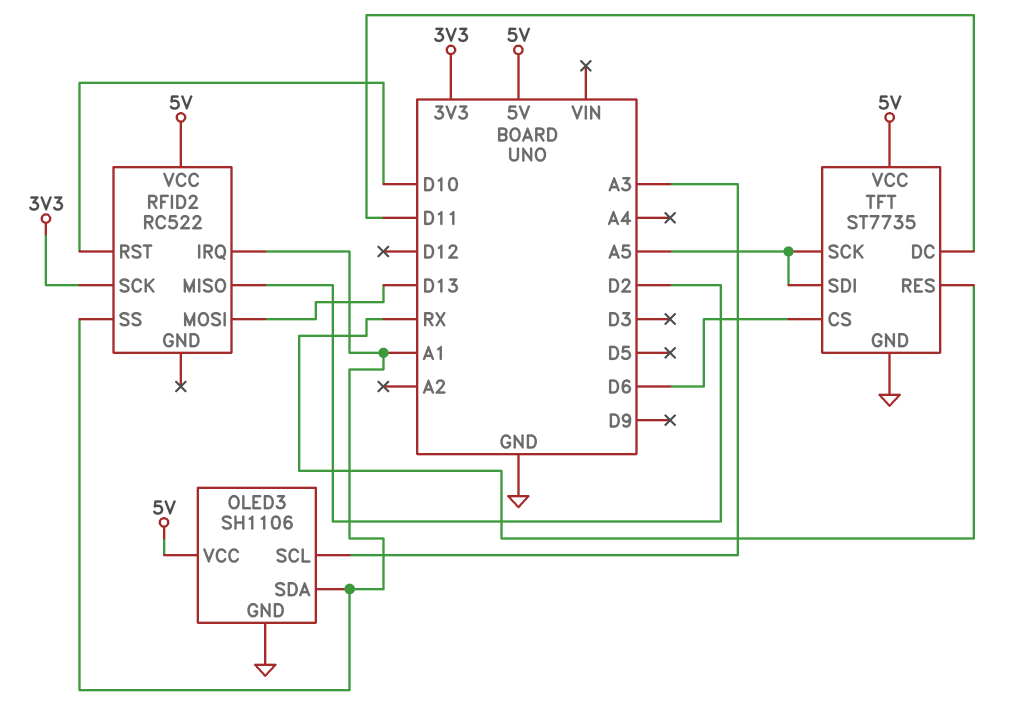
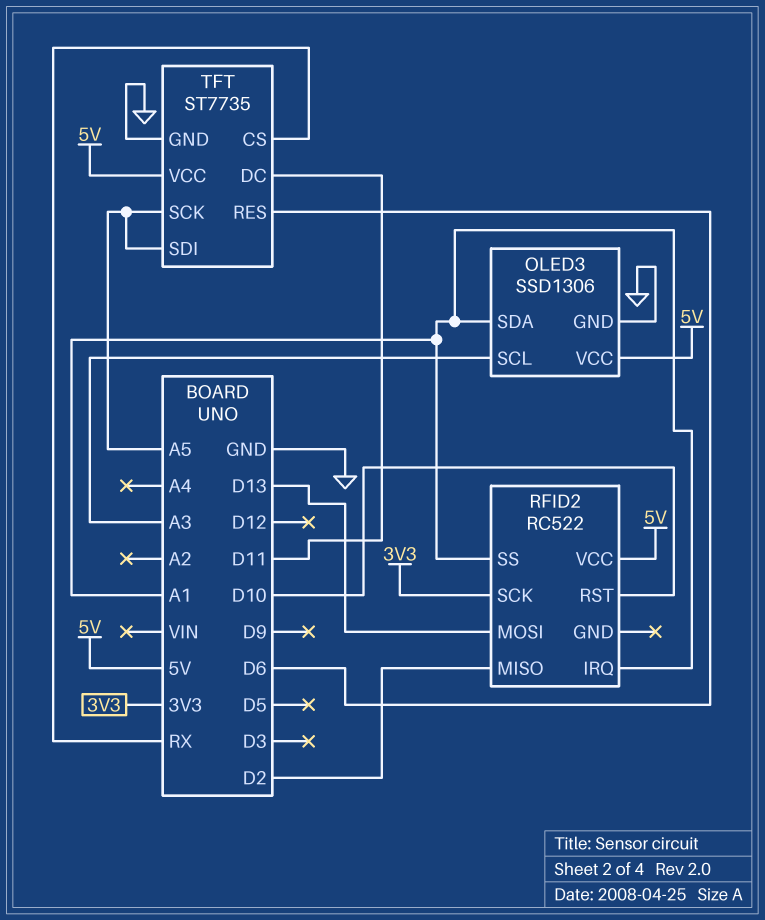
OLED3: SH1106 -> SSD1306
TFT pin CS: D6 -> RX
TFT pin RES: RX -> D6

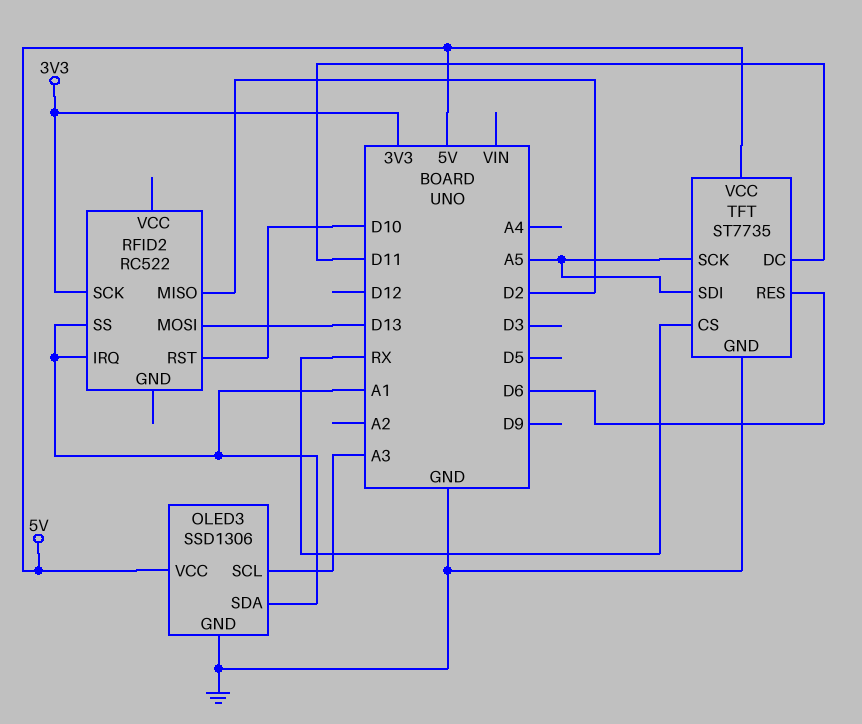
RFID2 pin VCC: 5V -> none

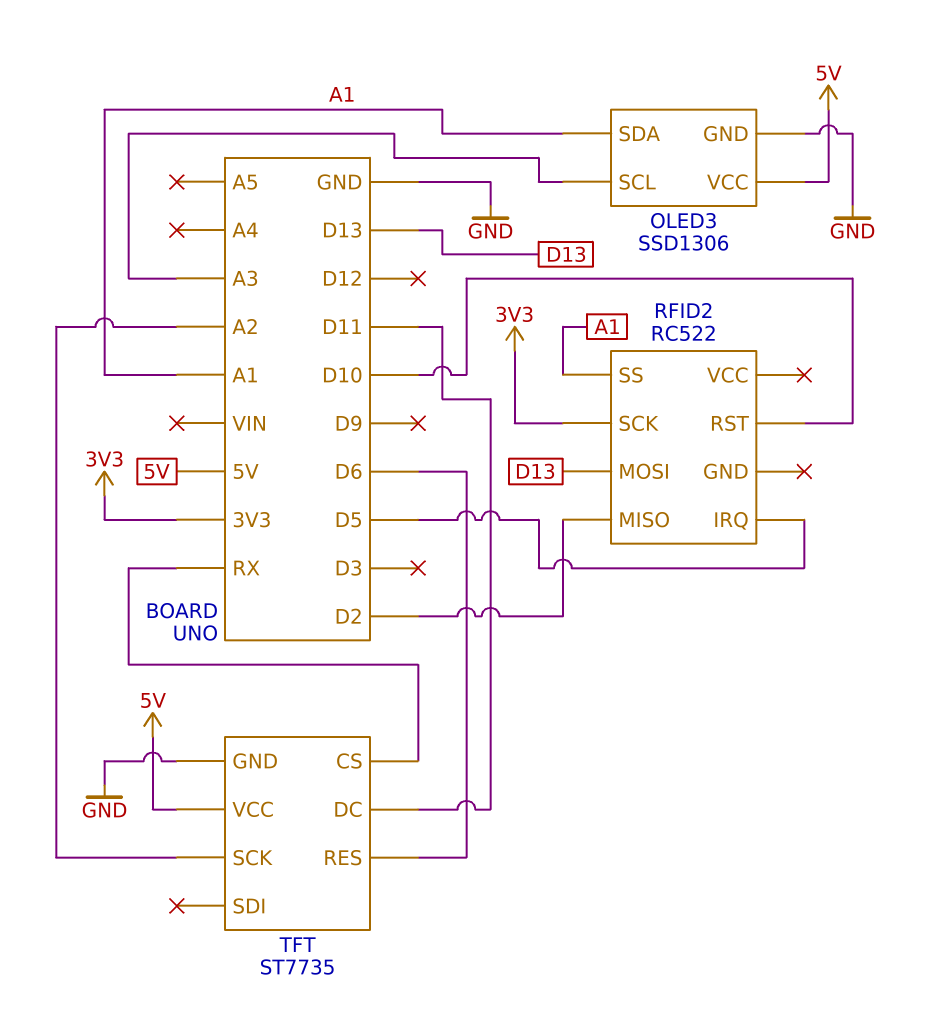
RFID2 pin IRQ: A1 -> D5
TFT pin SCK: A5 -> A2
TFT pin SDI: A5 -> none

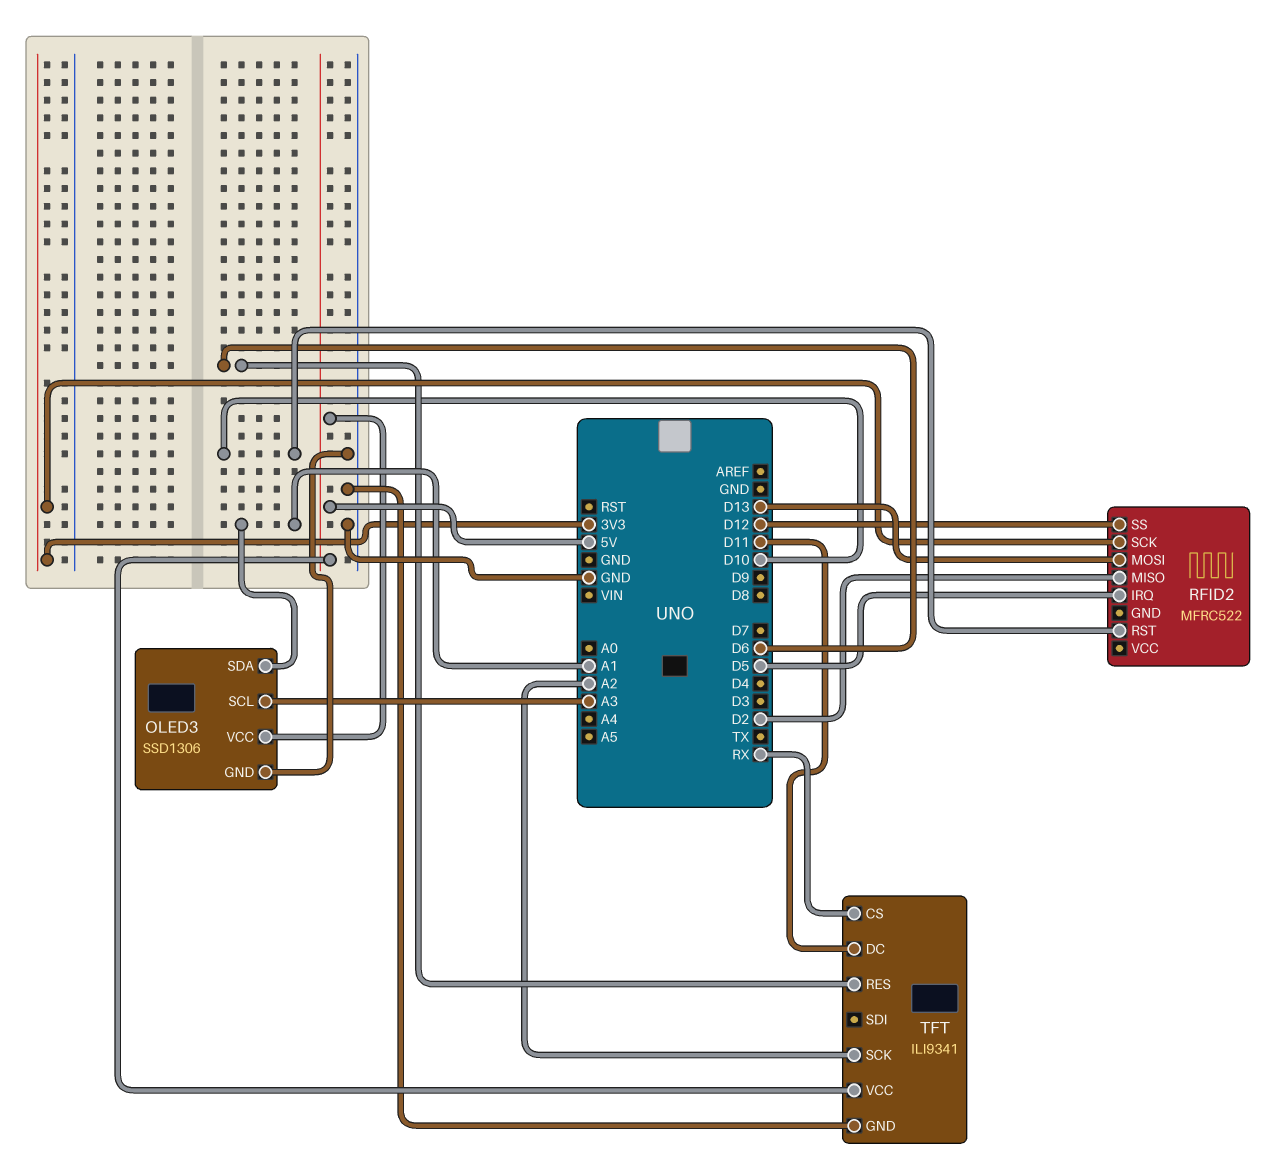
RFID2: RC522 -> MFRC522
RFID2 pin SS: A1 -> D12
TFT: ST7735 -> ILI9341

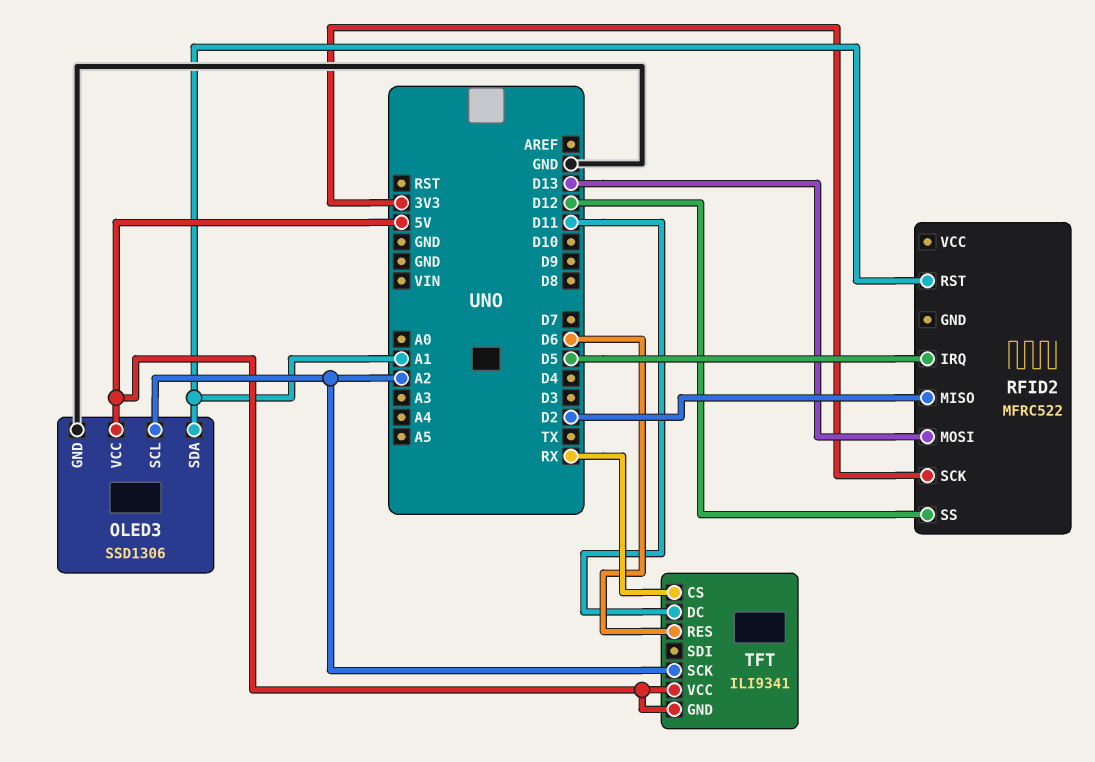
OLED3 pin SCL: A3 -> A2
RFID2 pin RST: D10 -> A1
TFT pin GND: GND -> 5V

